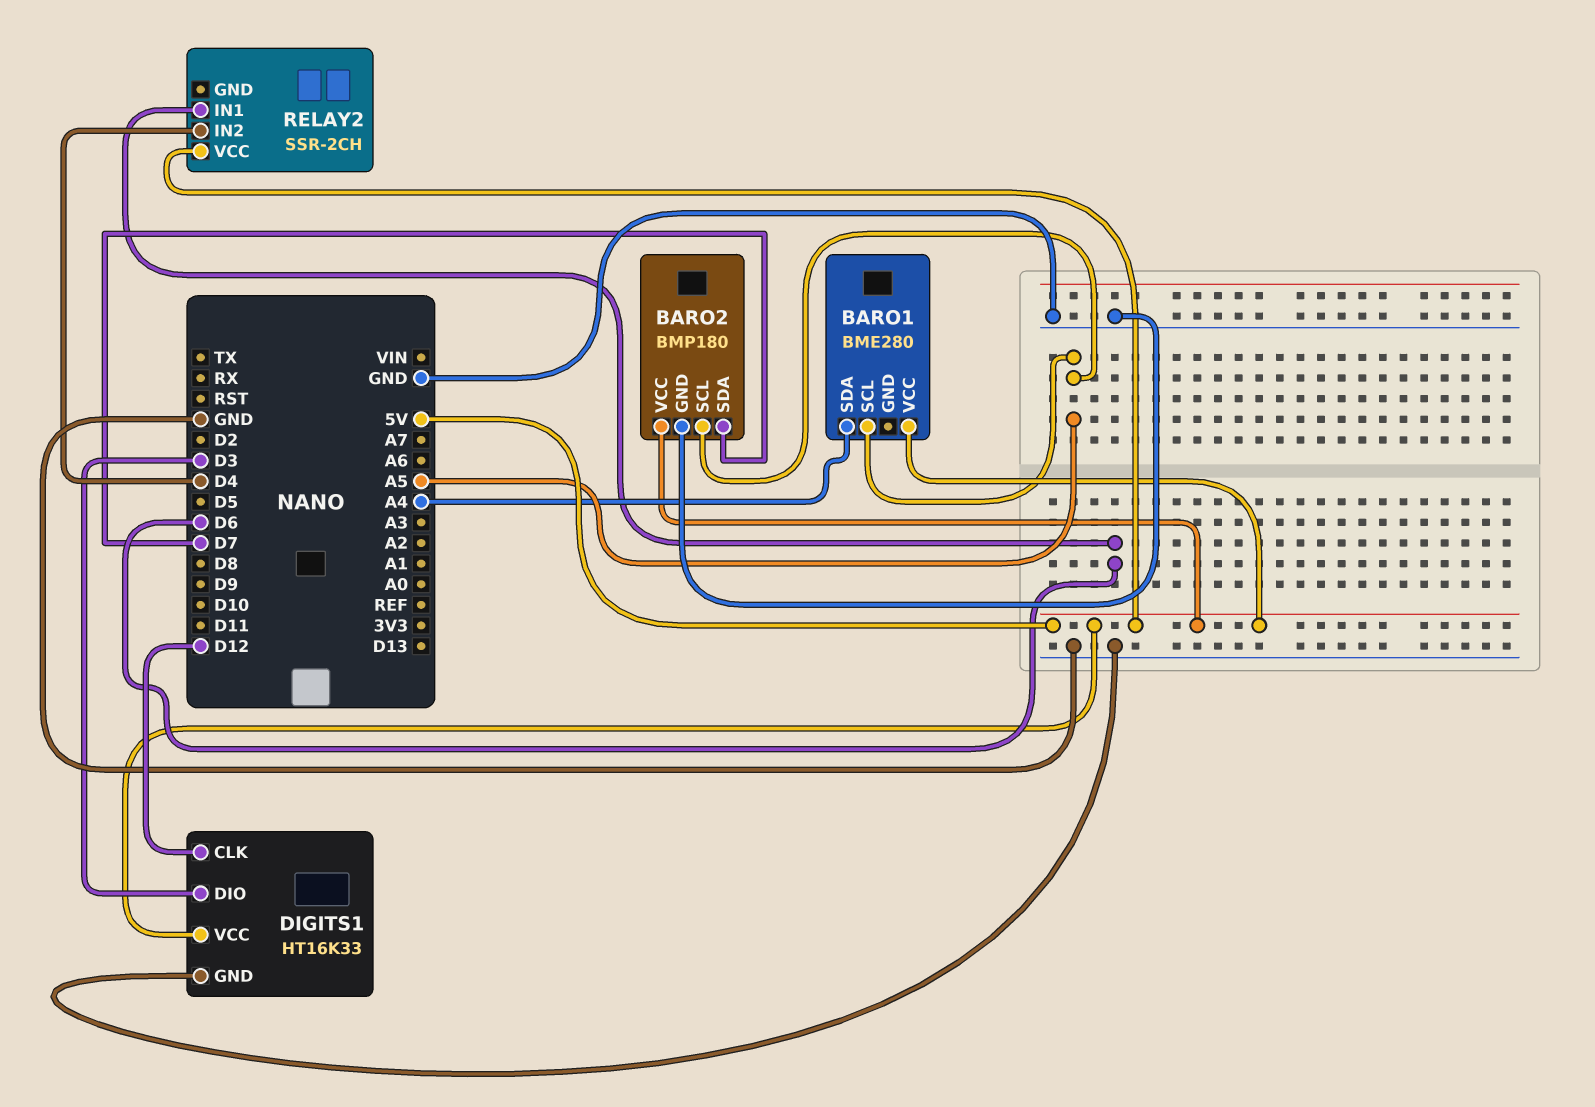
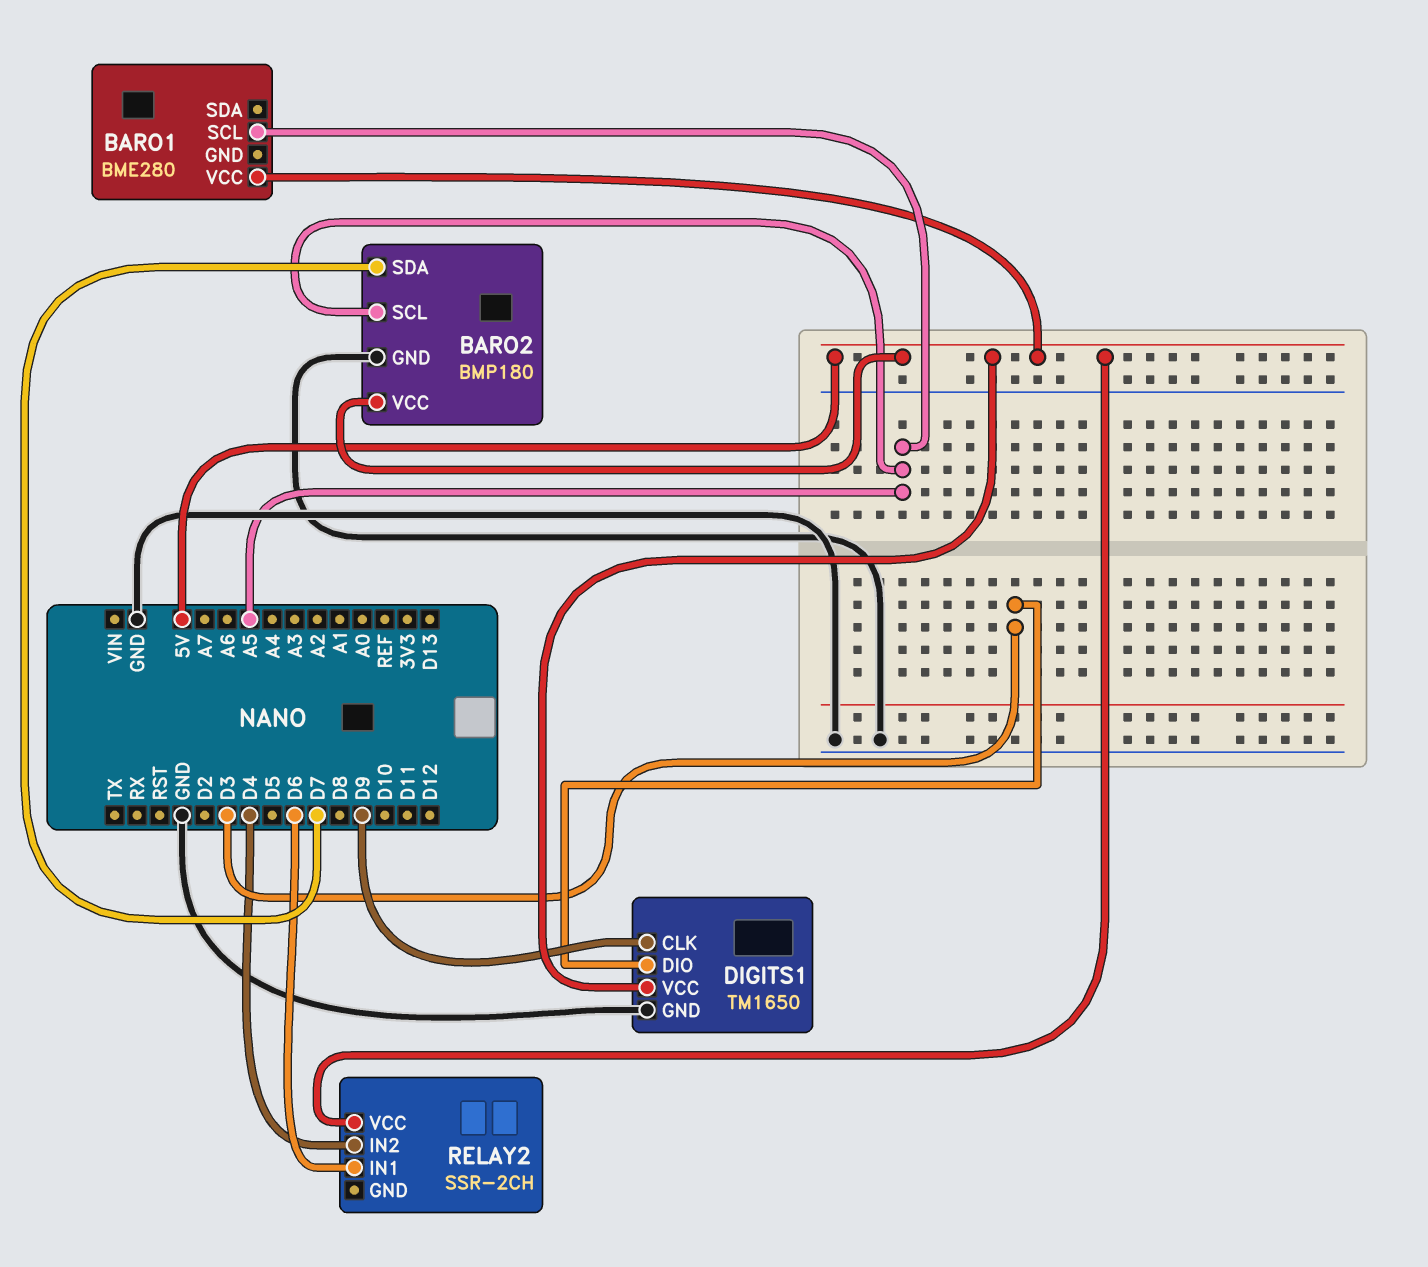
BARO1 pin SDA: A4 -> none
DIGITS1: HT16K33 -> TM1650
DIGITS1 pin CLK: D12 -> D9

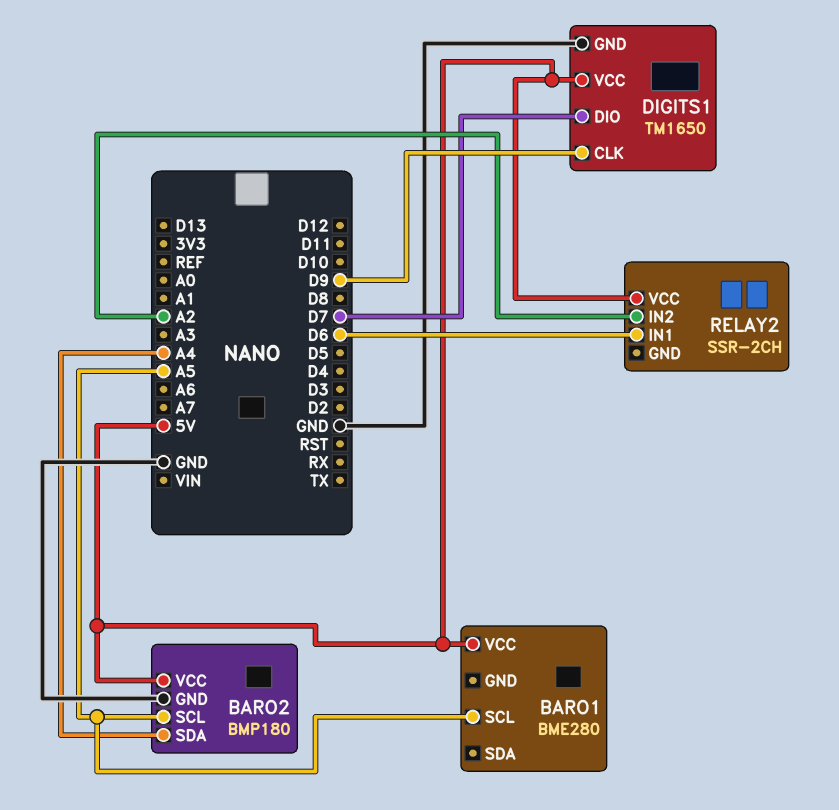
BARO2 pin SDA: D7 -> A4
DIGITS1 pin DIO: D3 -> D7
RELAY2 pin IN2: D4 -> A2

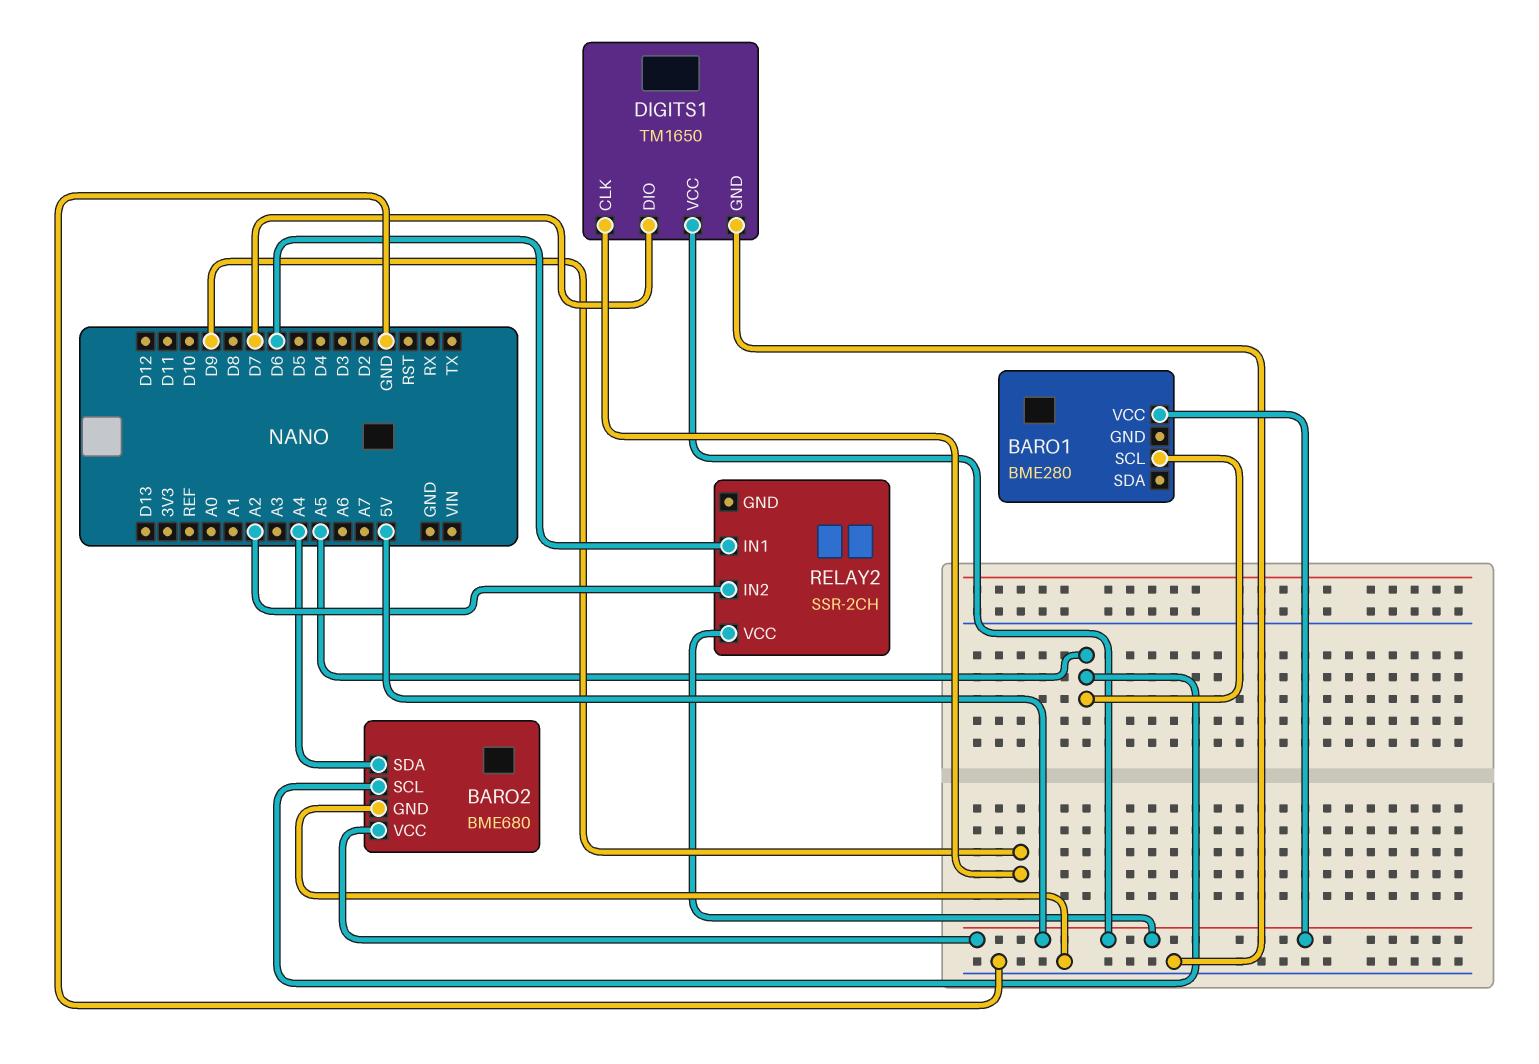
BARO2: BMP180 -> BME680

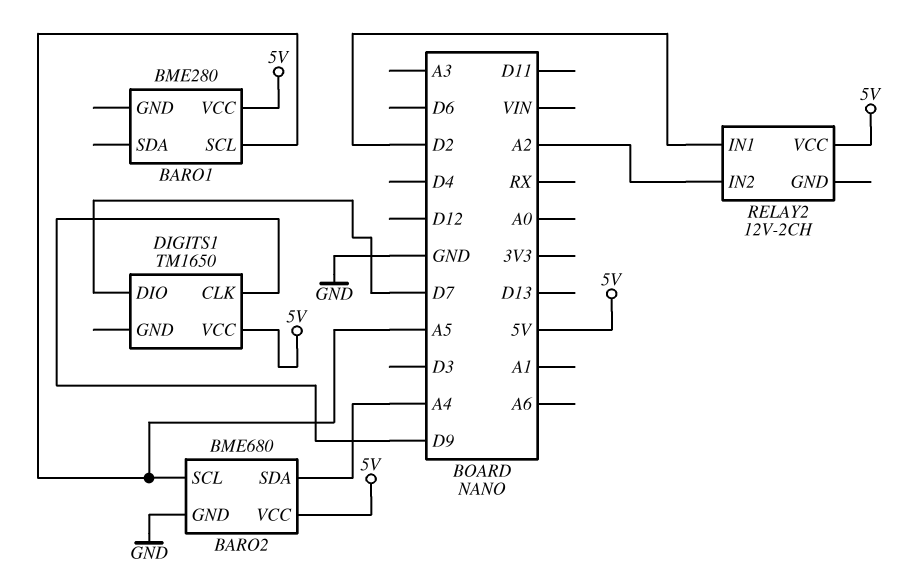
DIGITS1 pin GND: GND -> none
RELAY2: SSR-2CH -> 12V-2CH
RELAY2 pin IN1: D6 -> D2

